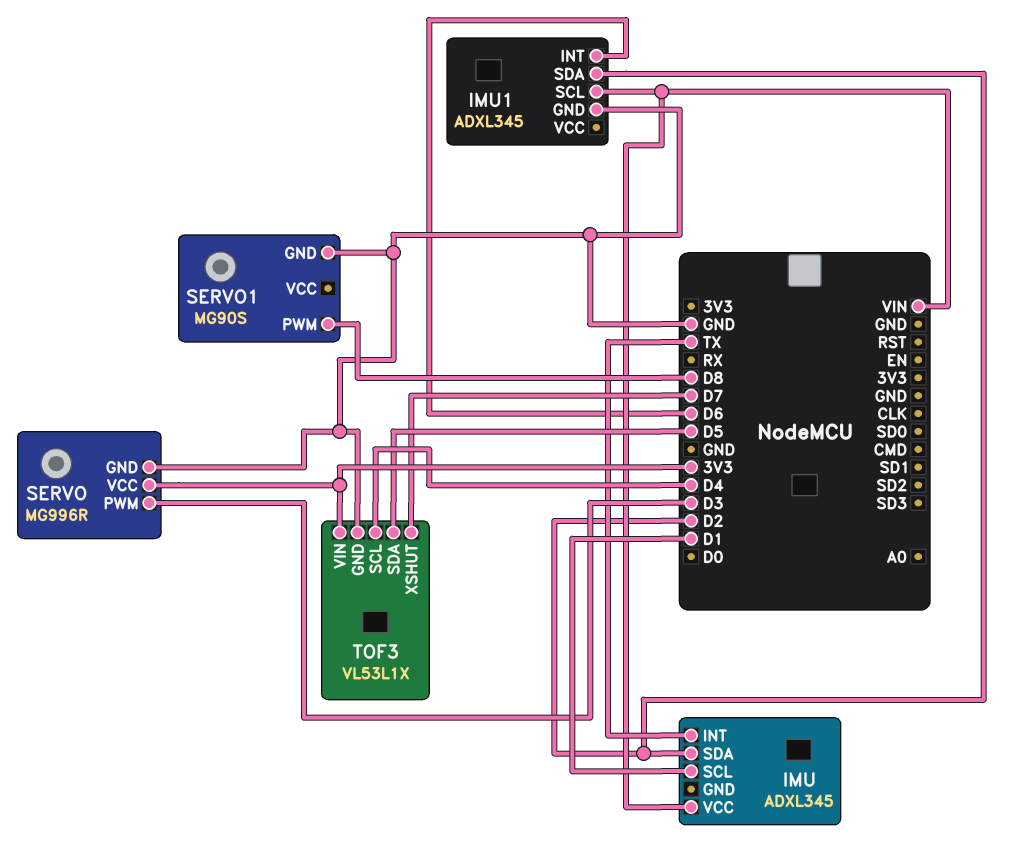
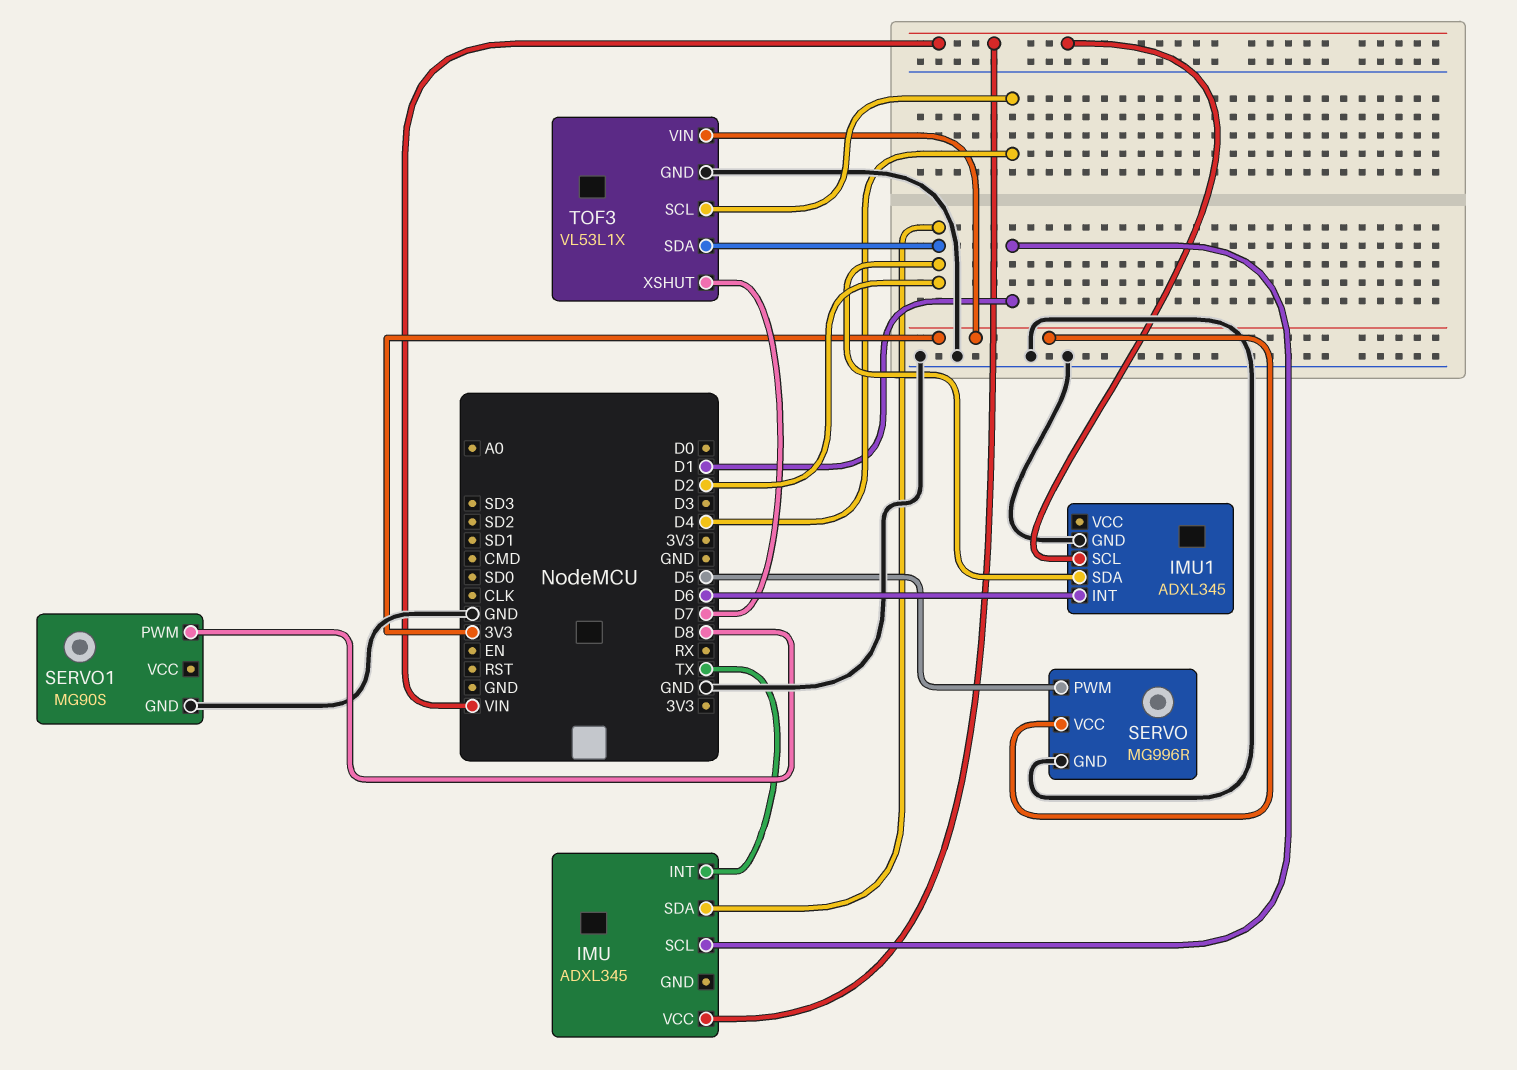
SERVO pin PWM: D3 -> D5
TOF3 pin SDA: D5 -> D2

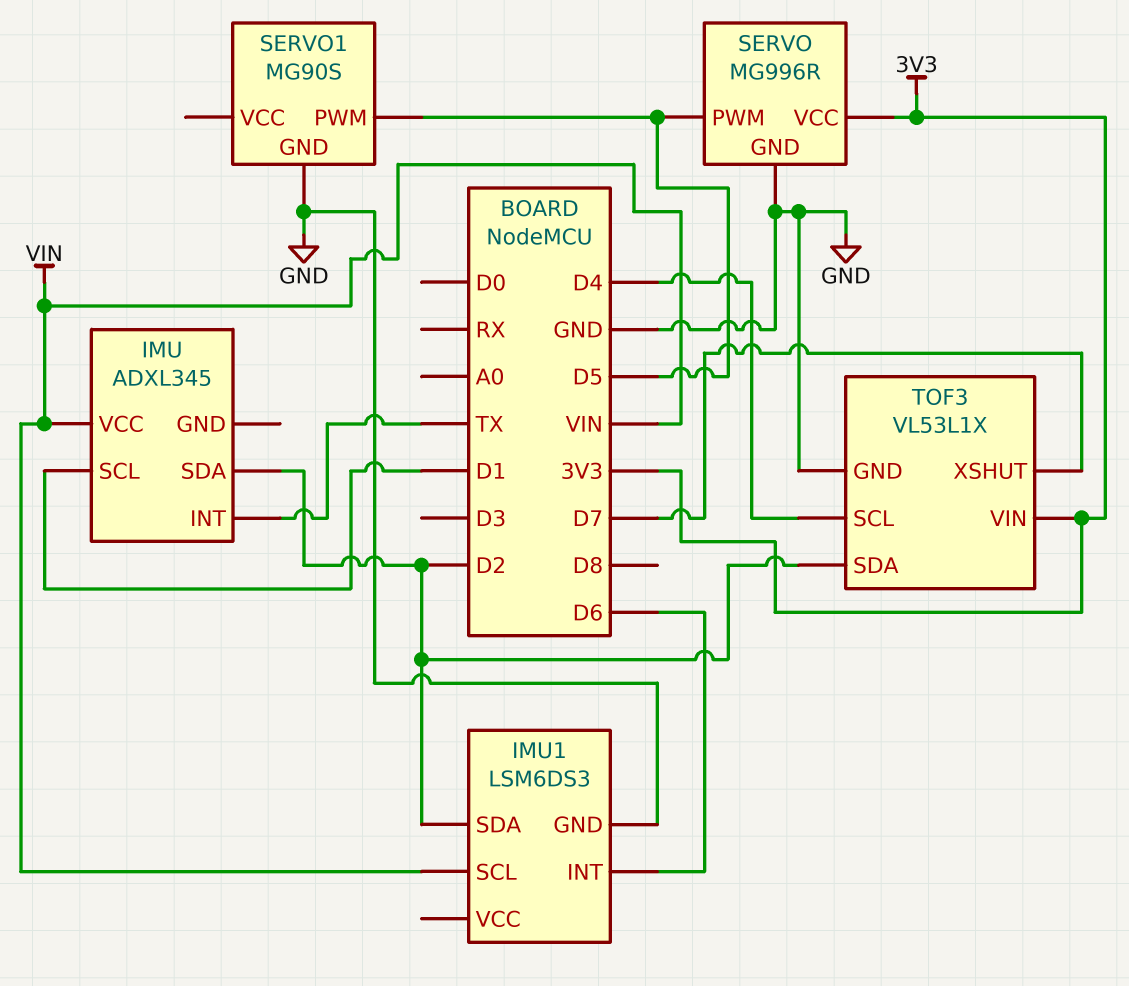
IMU1: ADXL345 -> LSM6DS3
SERVO1 pin PWM: D8 -> D5

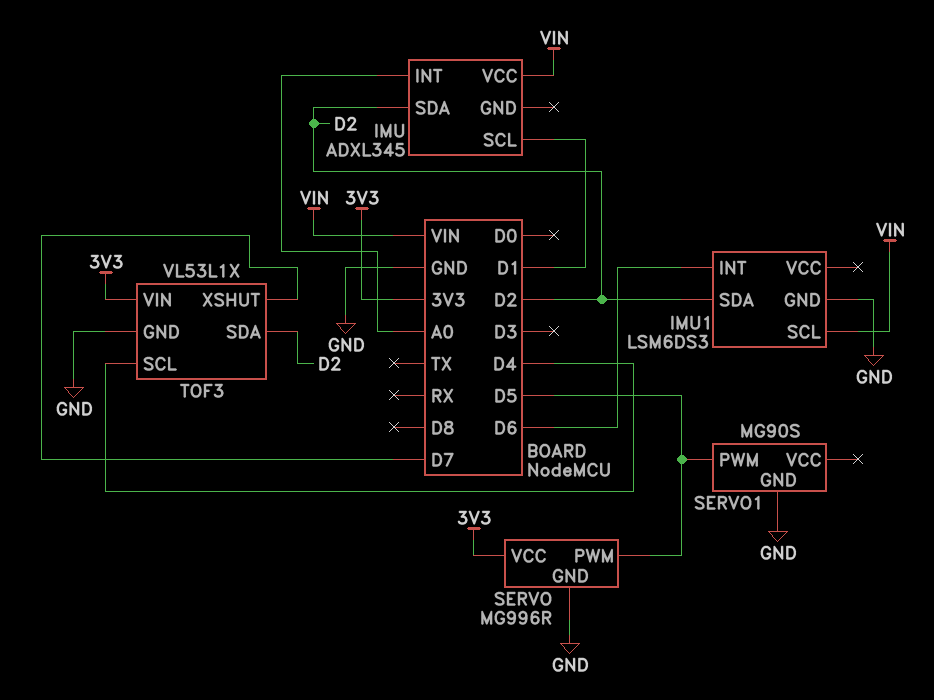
IMU pin INT: TX -> A0

